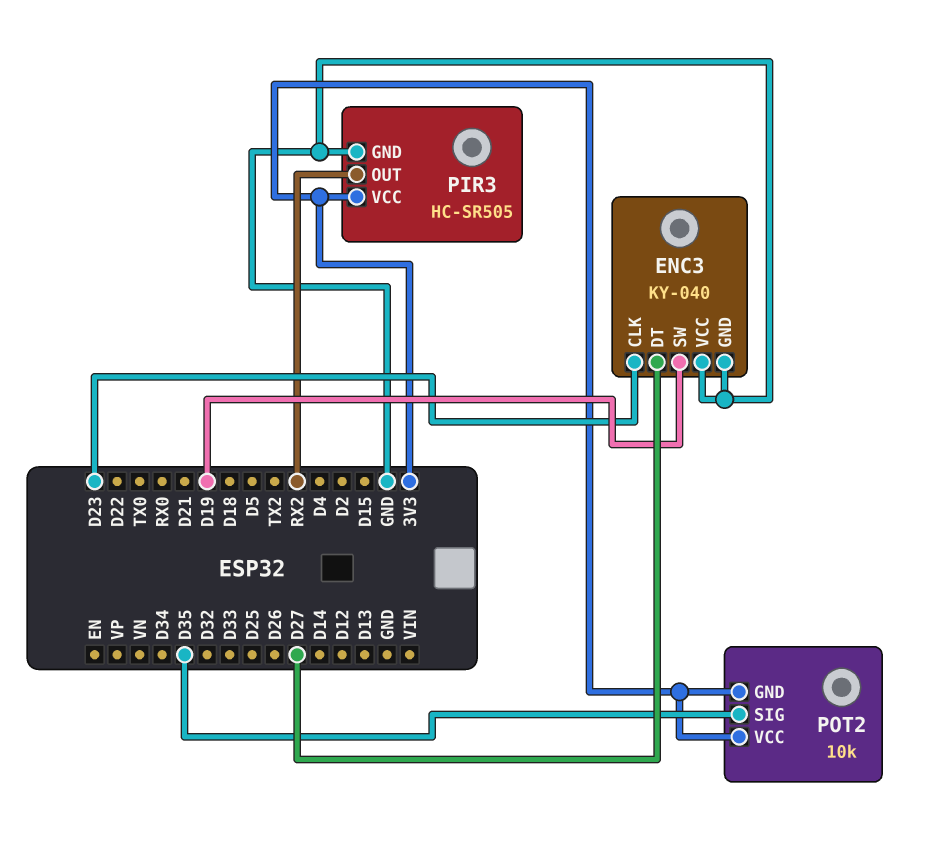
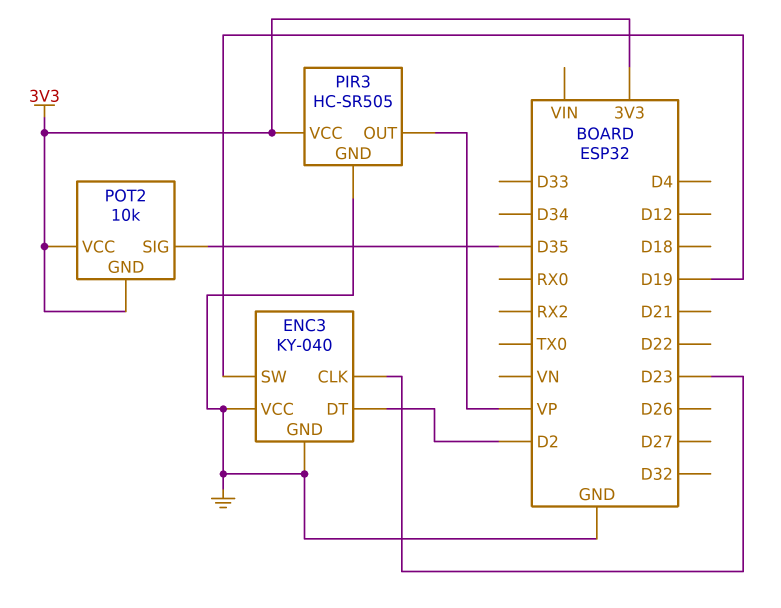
ENC3 pin DT: D27 -> D2
PIR3 pin OUT: RX2 -> VP

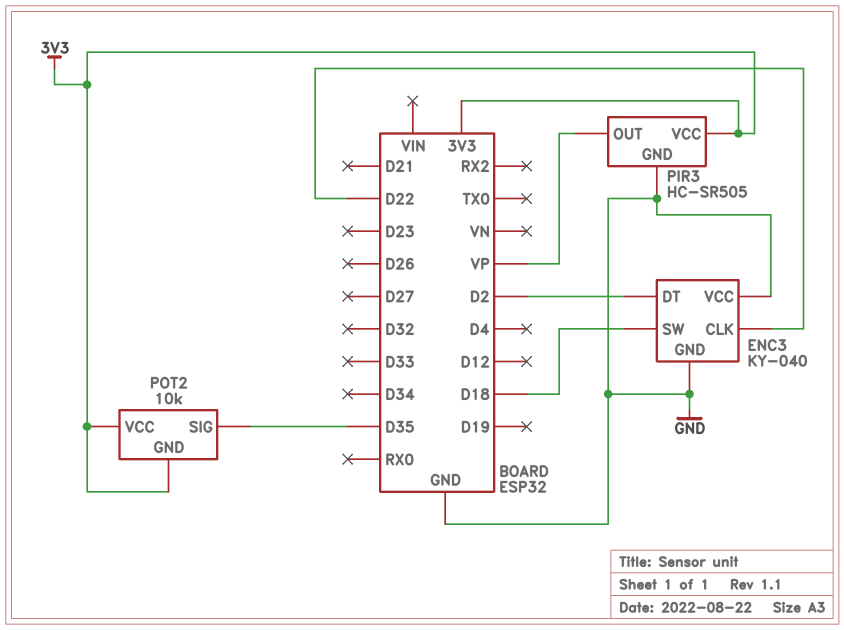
ENC3 pin CLK: D23 -> D22
ENC3 pin SW: D19 -> D18

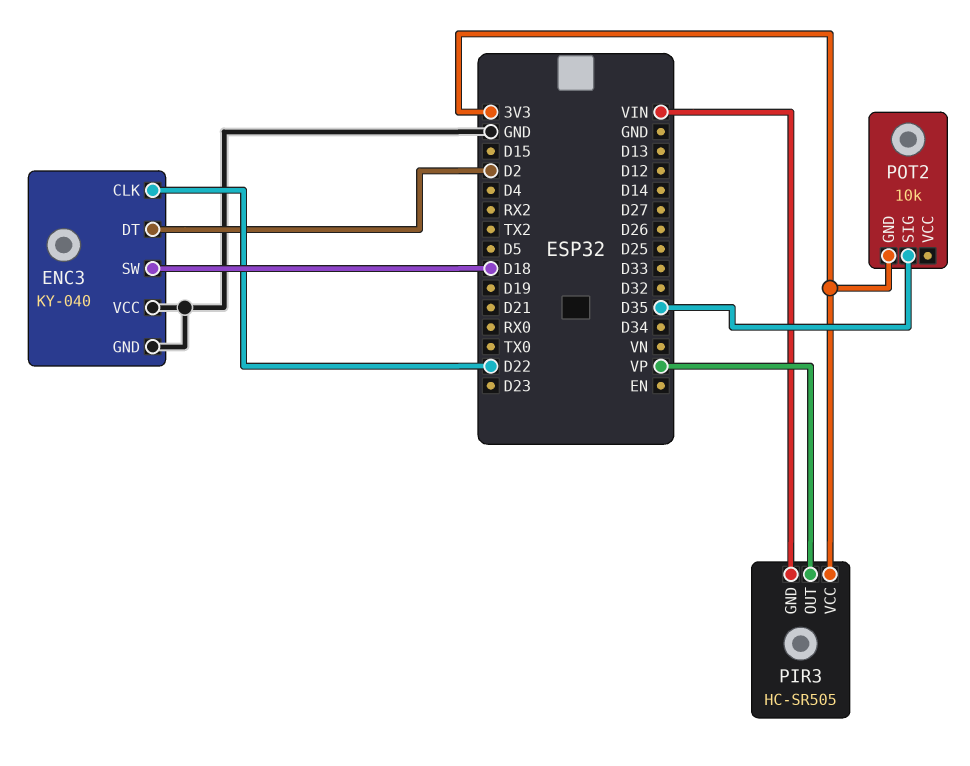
PIR3 pin GND: GND -> VIN
POT2 pin VCC: 3V3 -> none

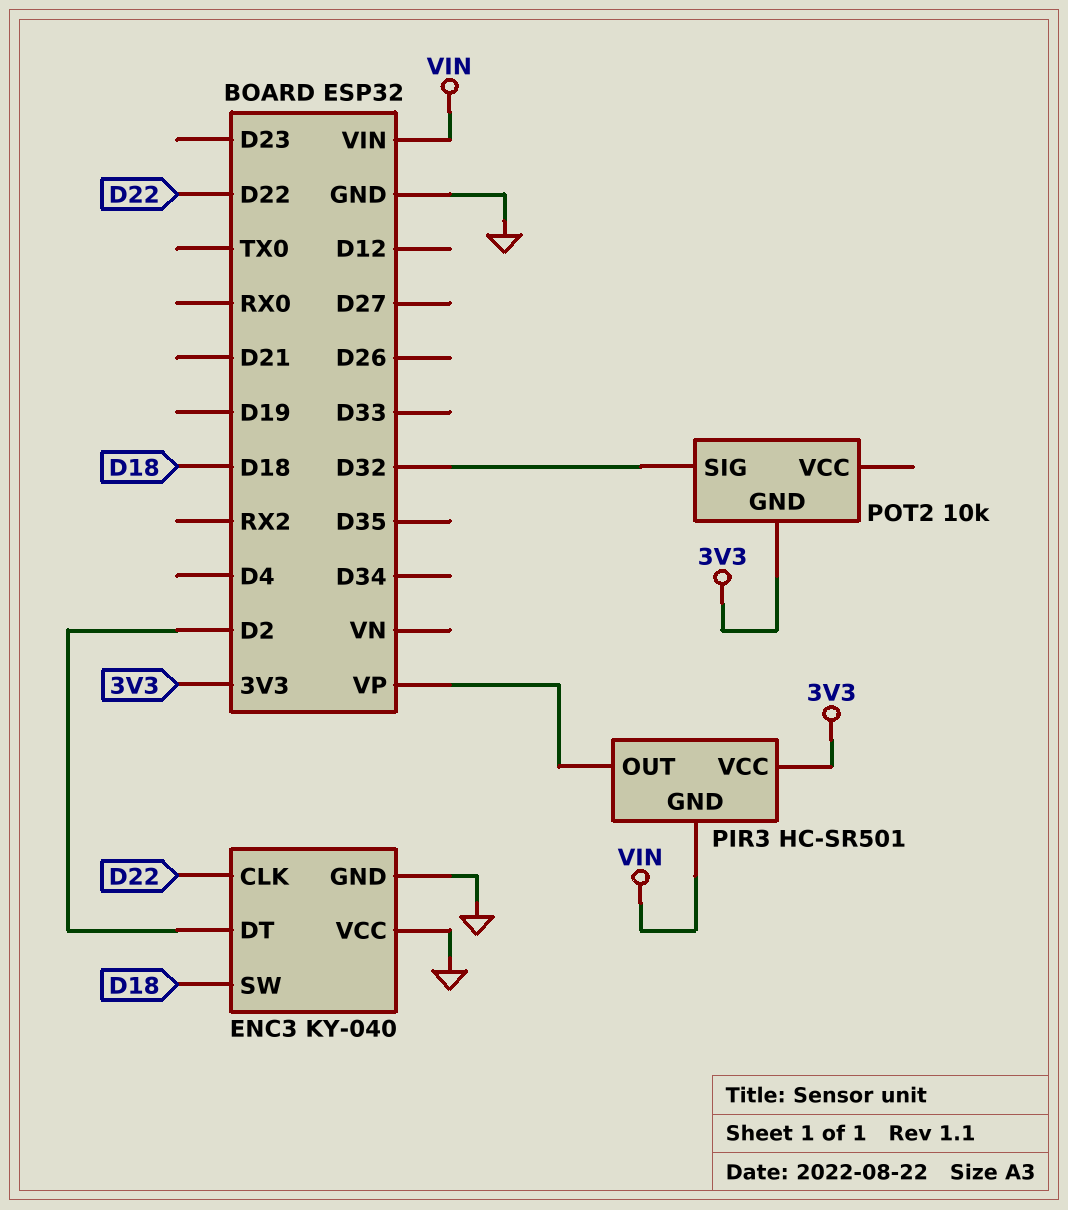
PIR3: HC-SR505 -> HC-SR501
POT2 pin SIG: D35 -> D32

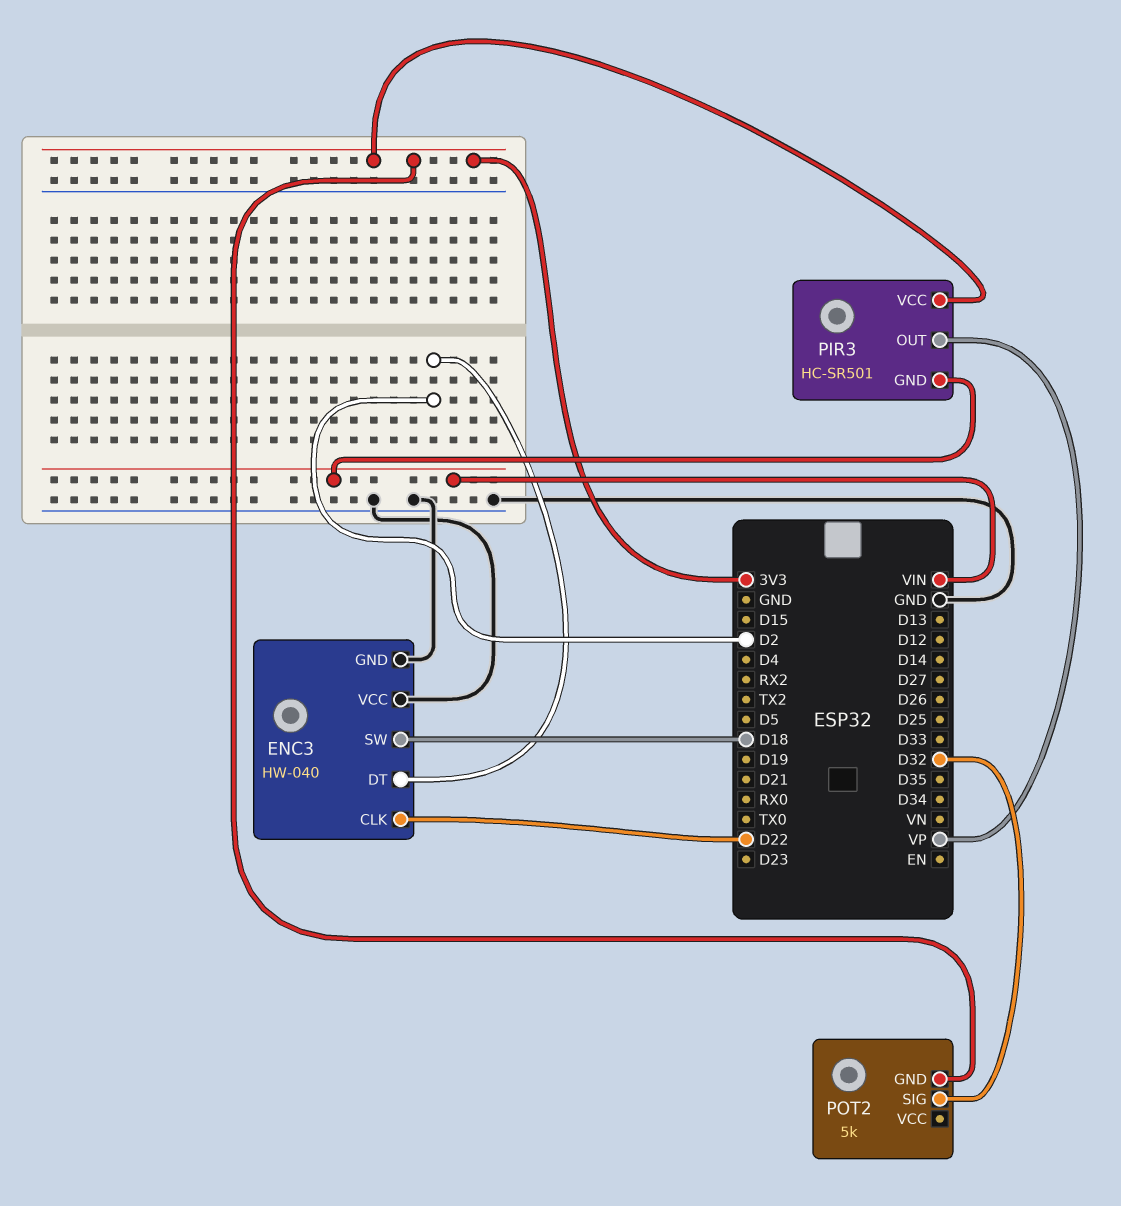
ENC3: KY-040 -> HW-040
POT2: 10k -> 5k

